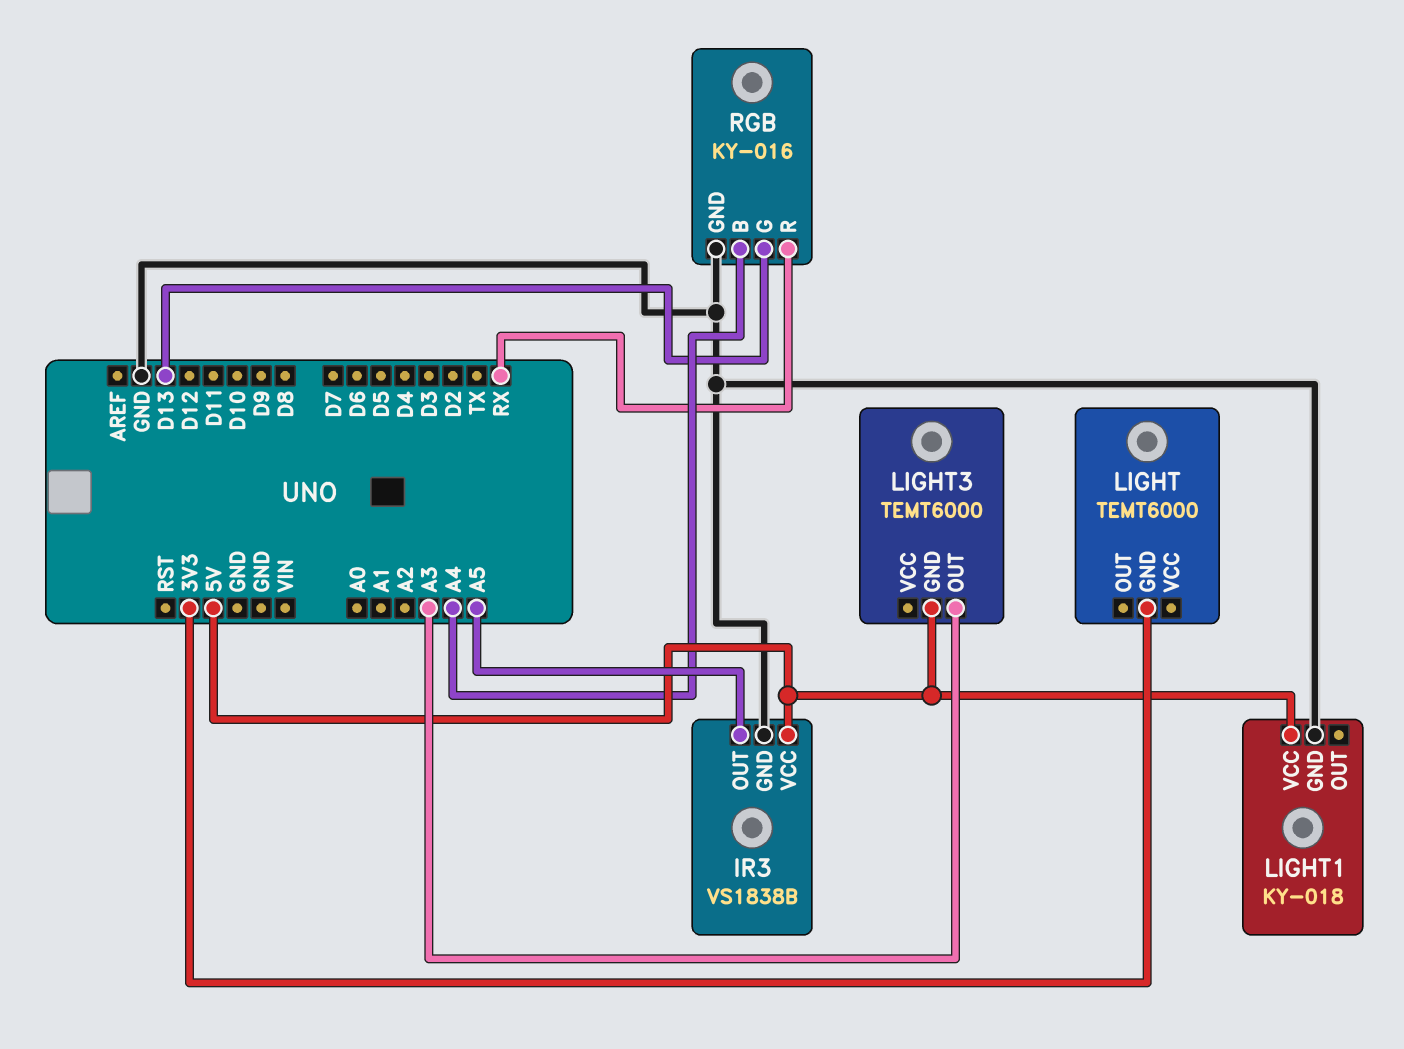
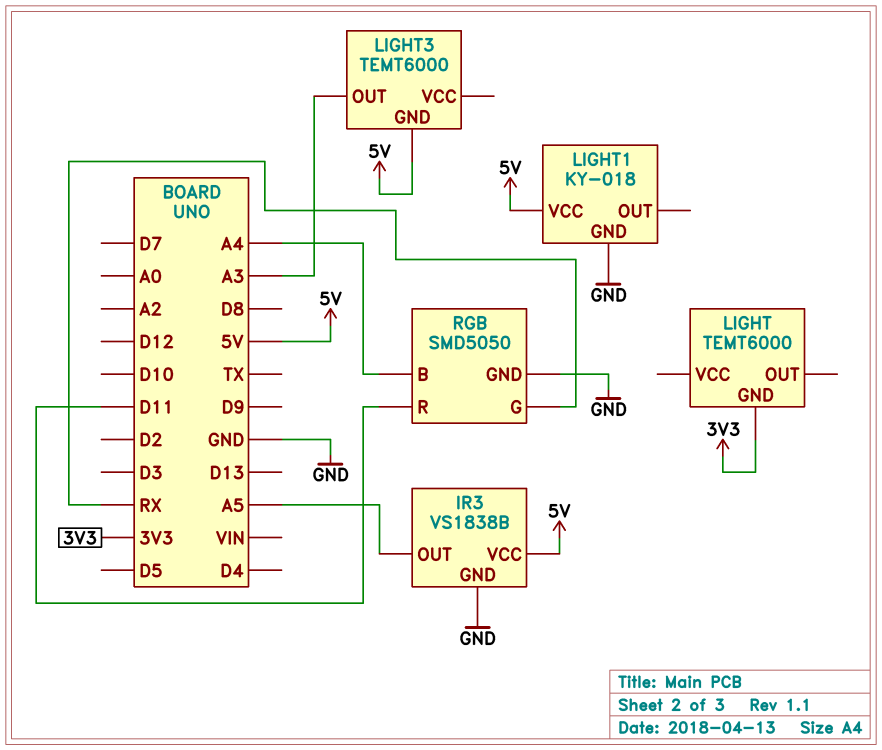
RGB: KY-016 -> SMD5050
RGB pin G: D13 -> RX
RGB pin R: RX -> D11

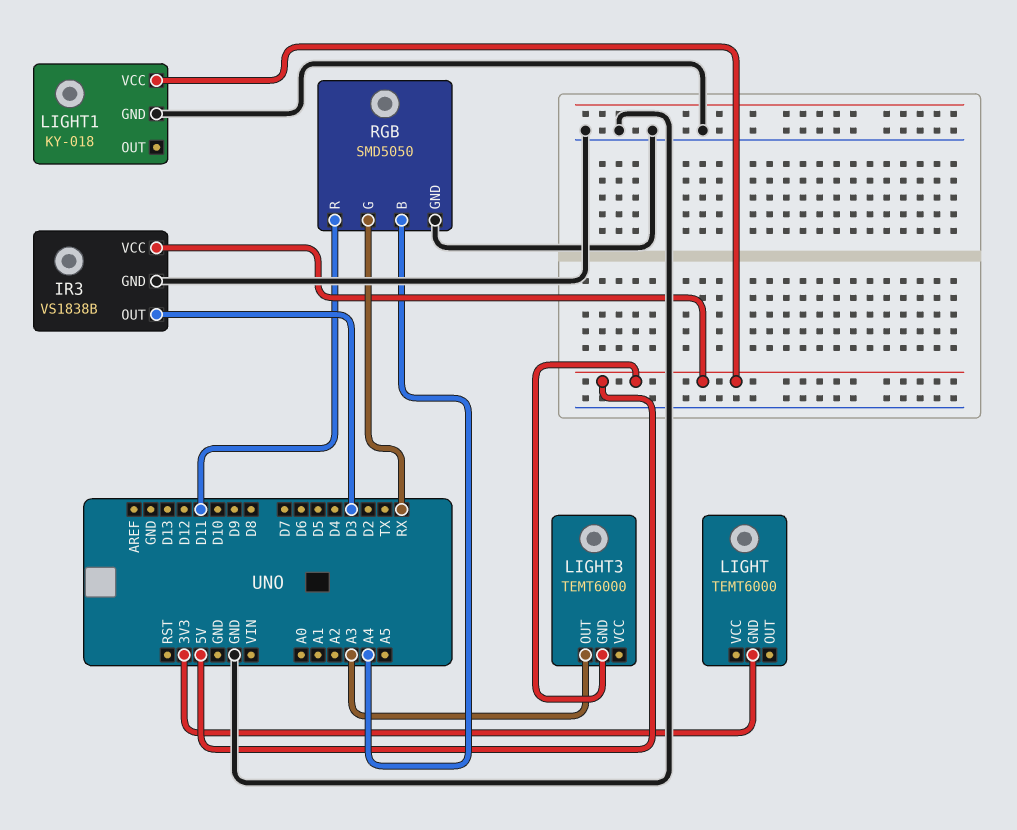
IR3 pin OUT: A5 -> D3

